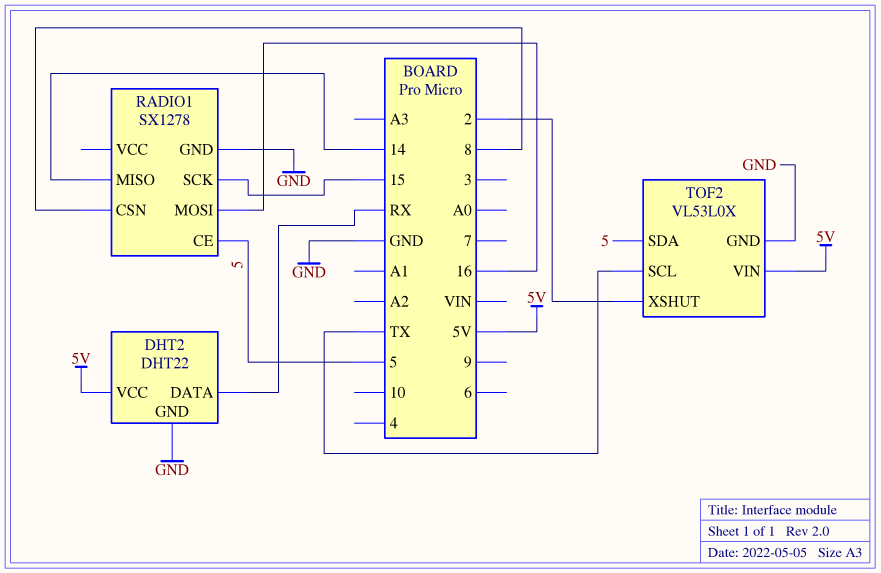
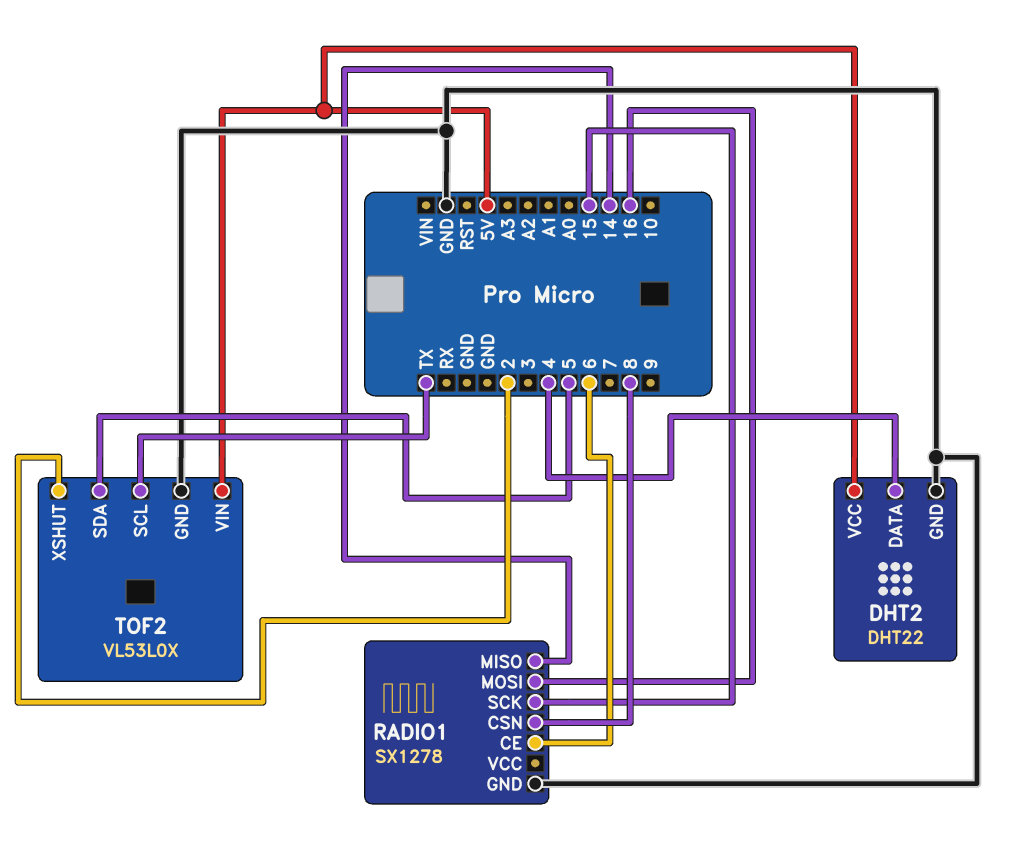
DHT2 pin DATA: RX -> 4
RADIO1 pin CE: 5 -> 6

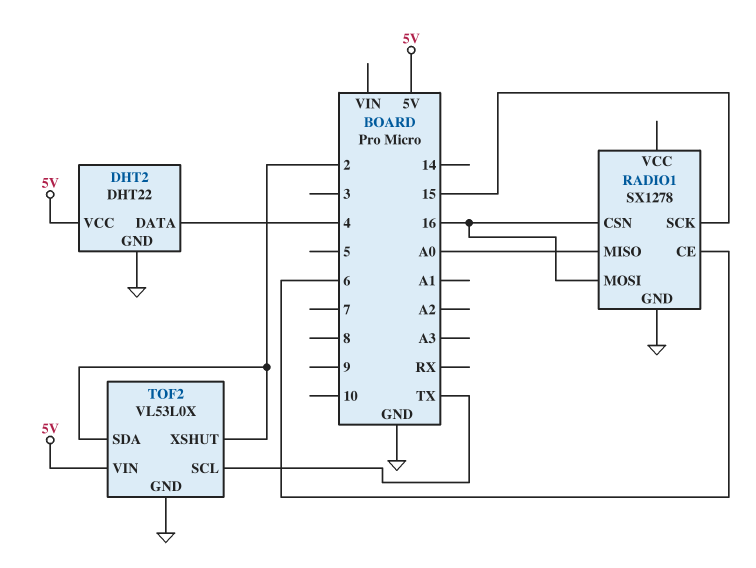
RADIO1 pin CSN: 8 -> 16
RADIO1 pin MISO: 14 -> A0
TOF2 pin SDA: 5 -> 2

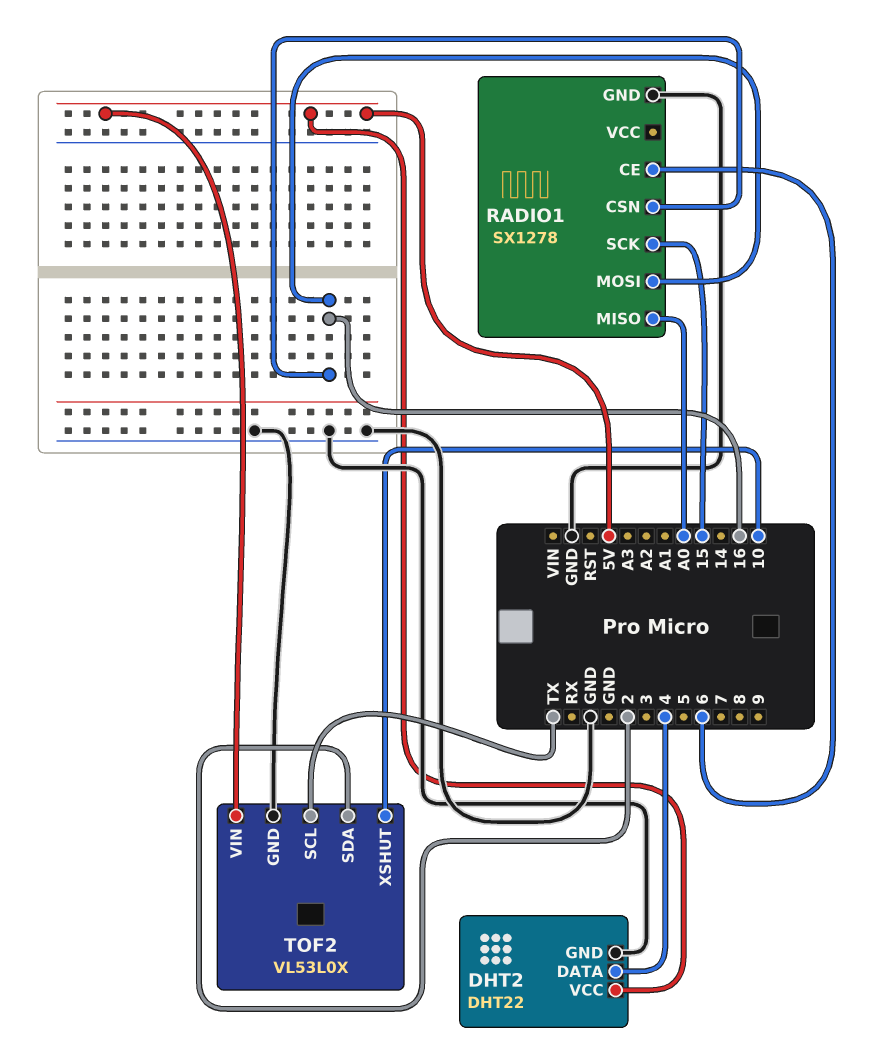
TOF2 pin XSHUT: 2 -> 10

